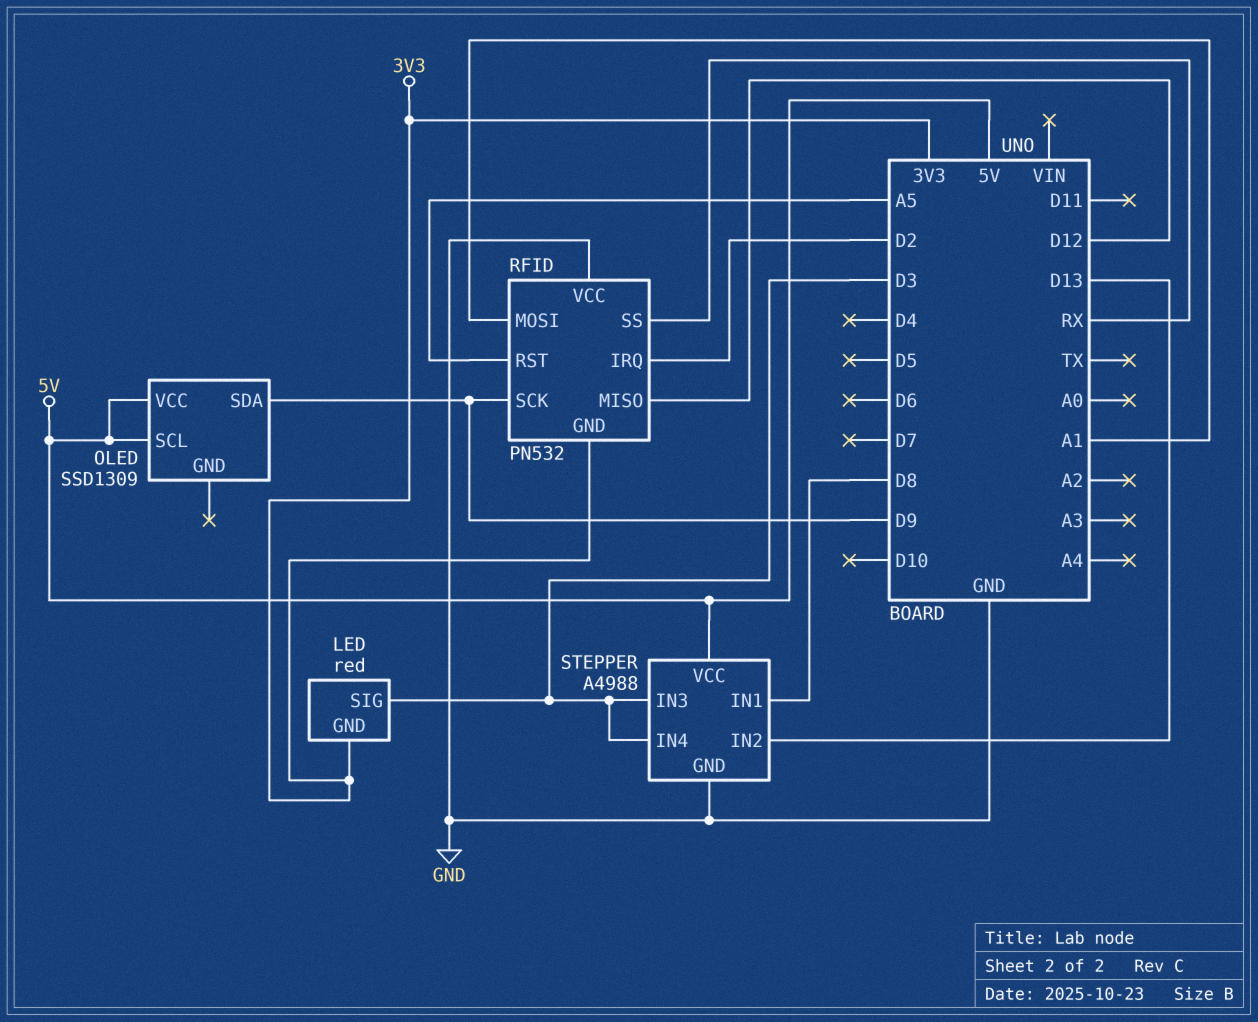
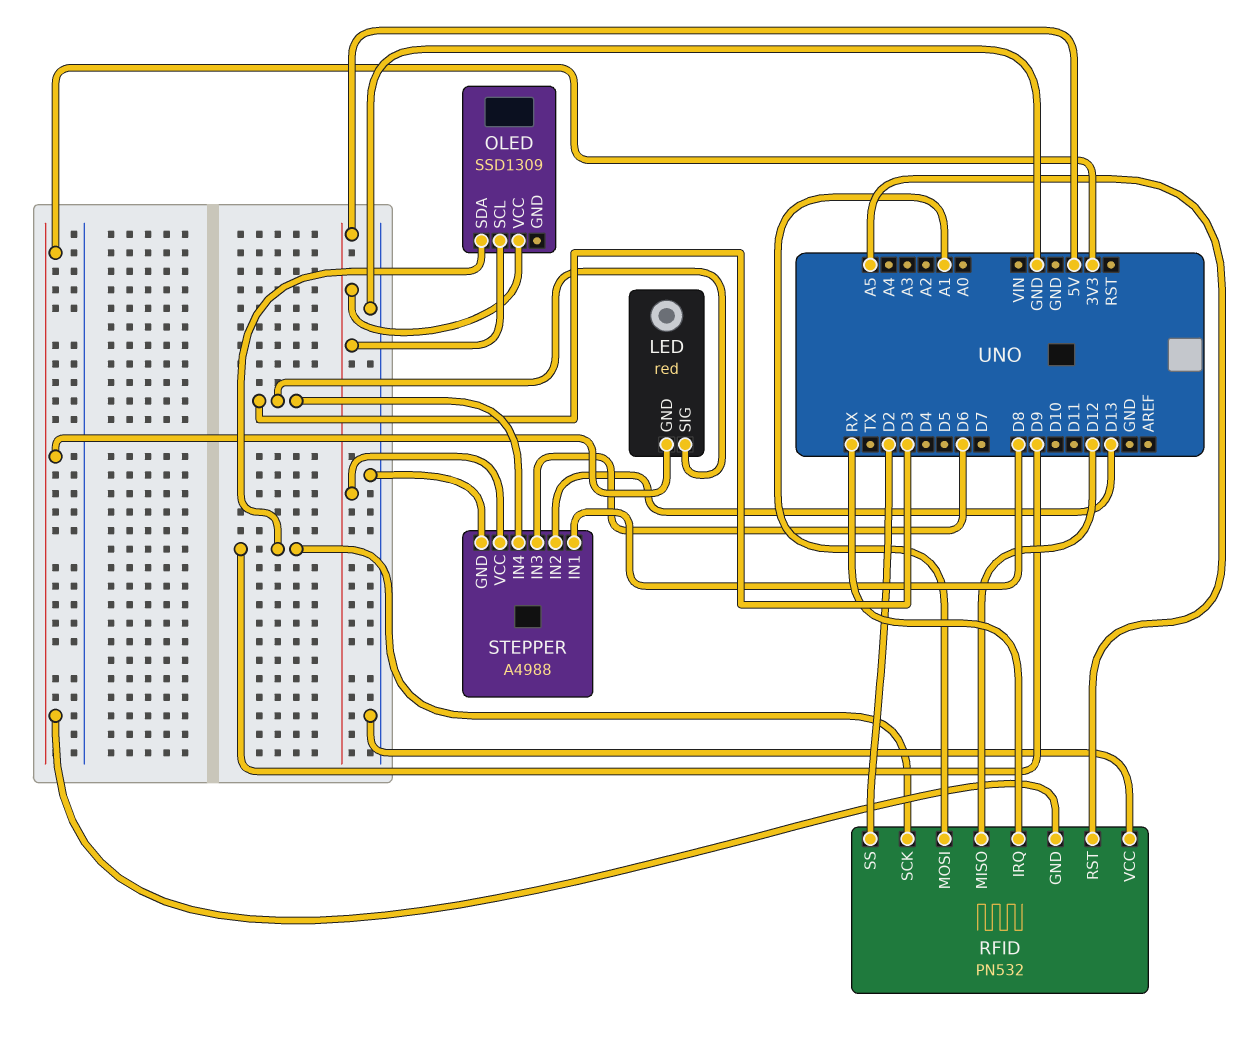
RFID pin IRQ: D2 -> RX
RFID pin SS: RX -> D2
STEPPER pin IN3: D3 -> D6

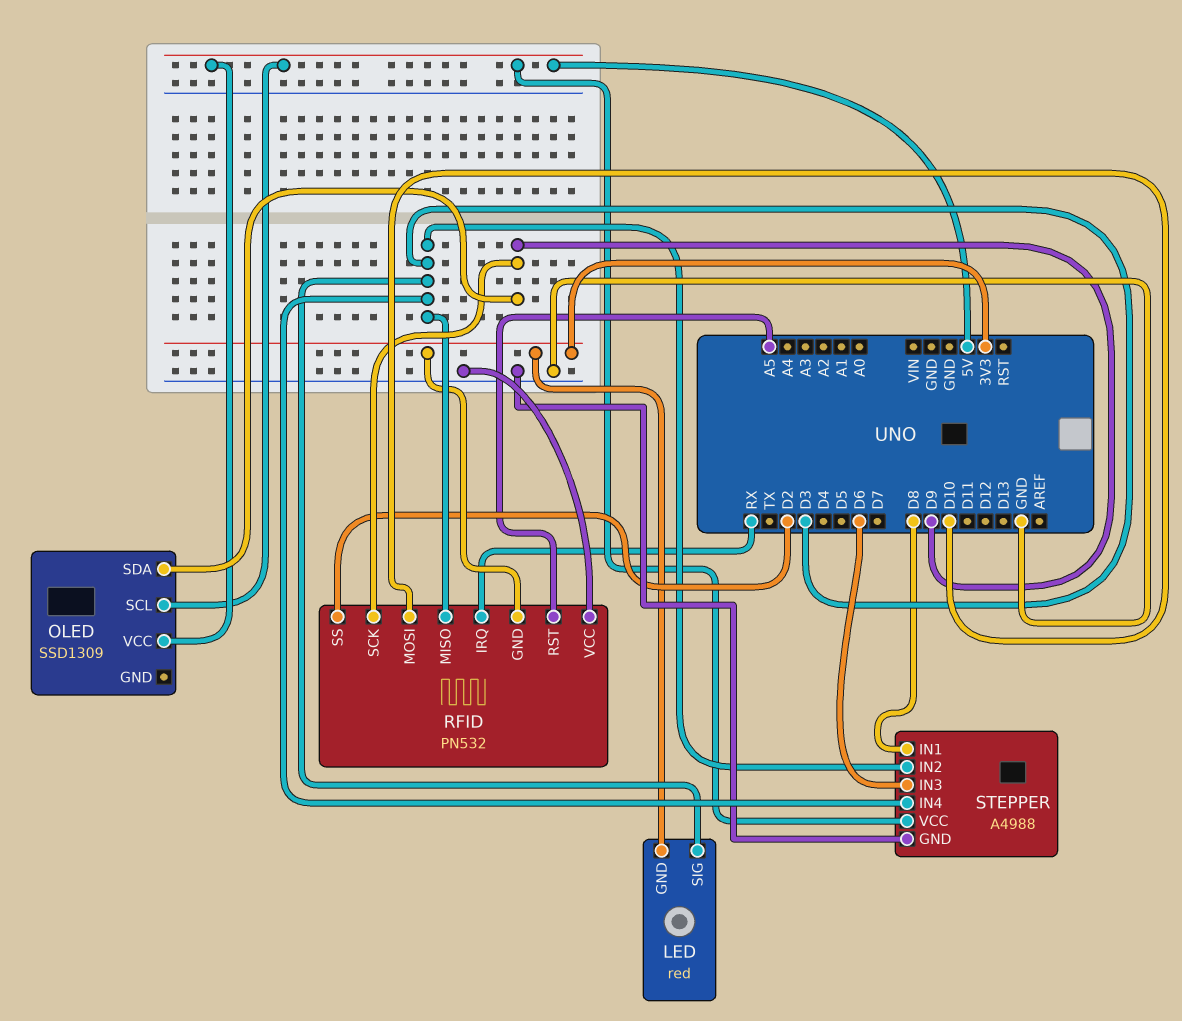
RFID pin MISO: D12 -> D3
RFID pin MOSI: A1 -> D10
STEPPER pin IN2: D13 -> D3

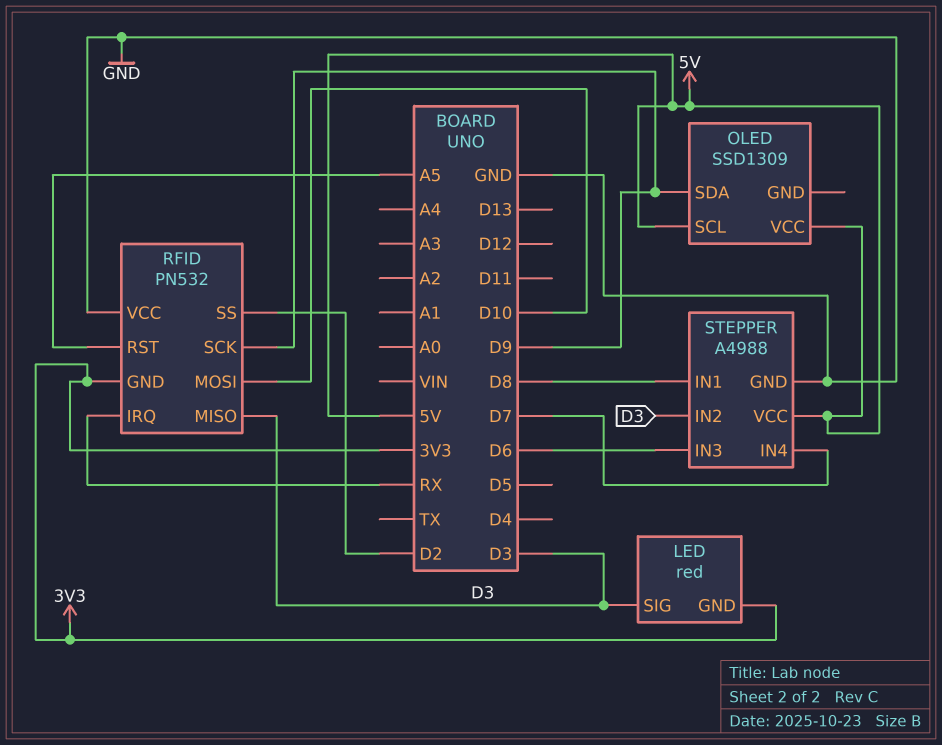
STEPPER pin IN4: D3 -> D7

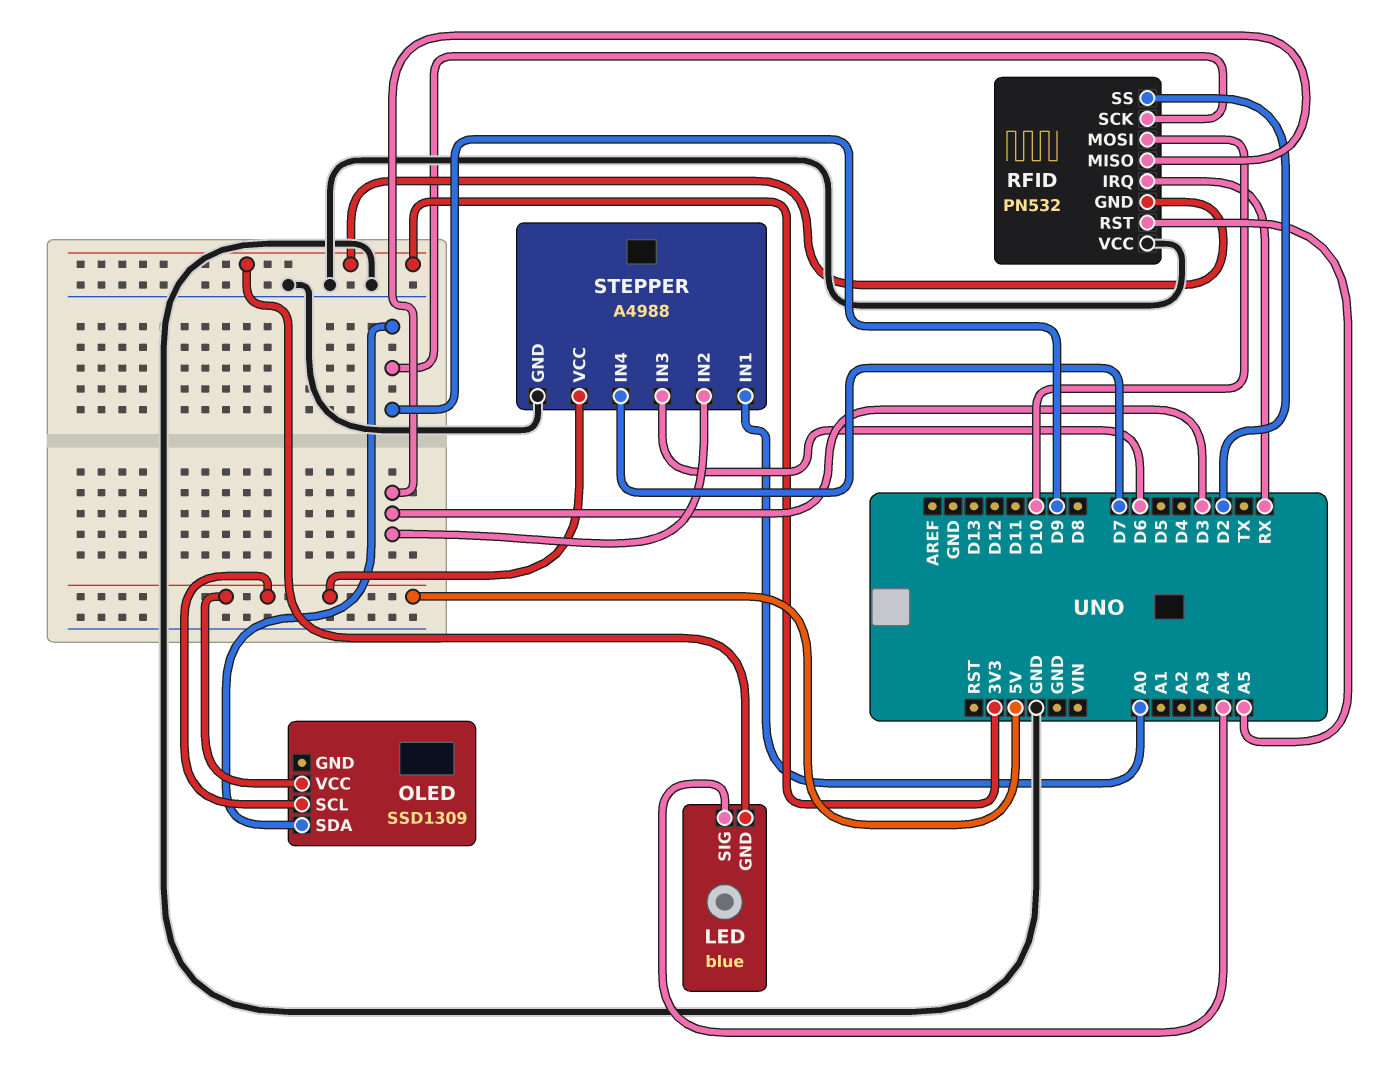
LED: red -> blue
LED pin SIG: D3 -> A4
STEPPER pin IN1: D8 -> A0

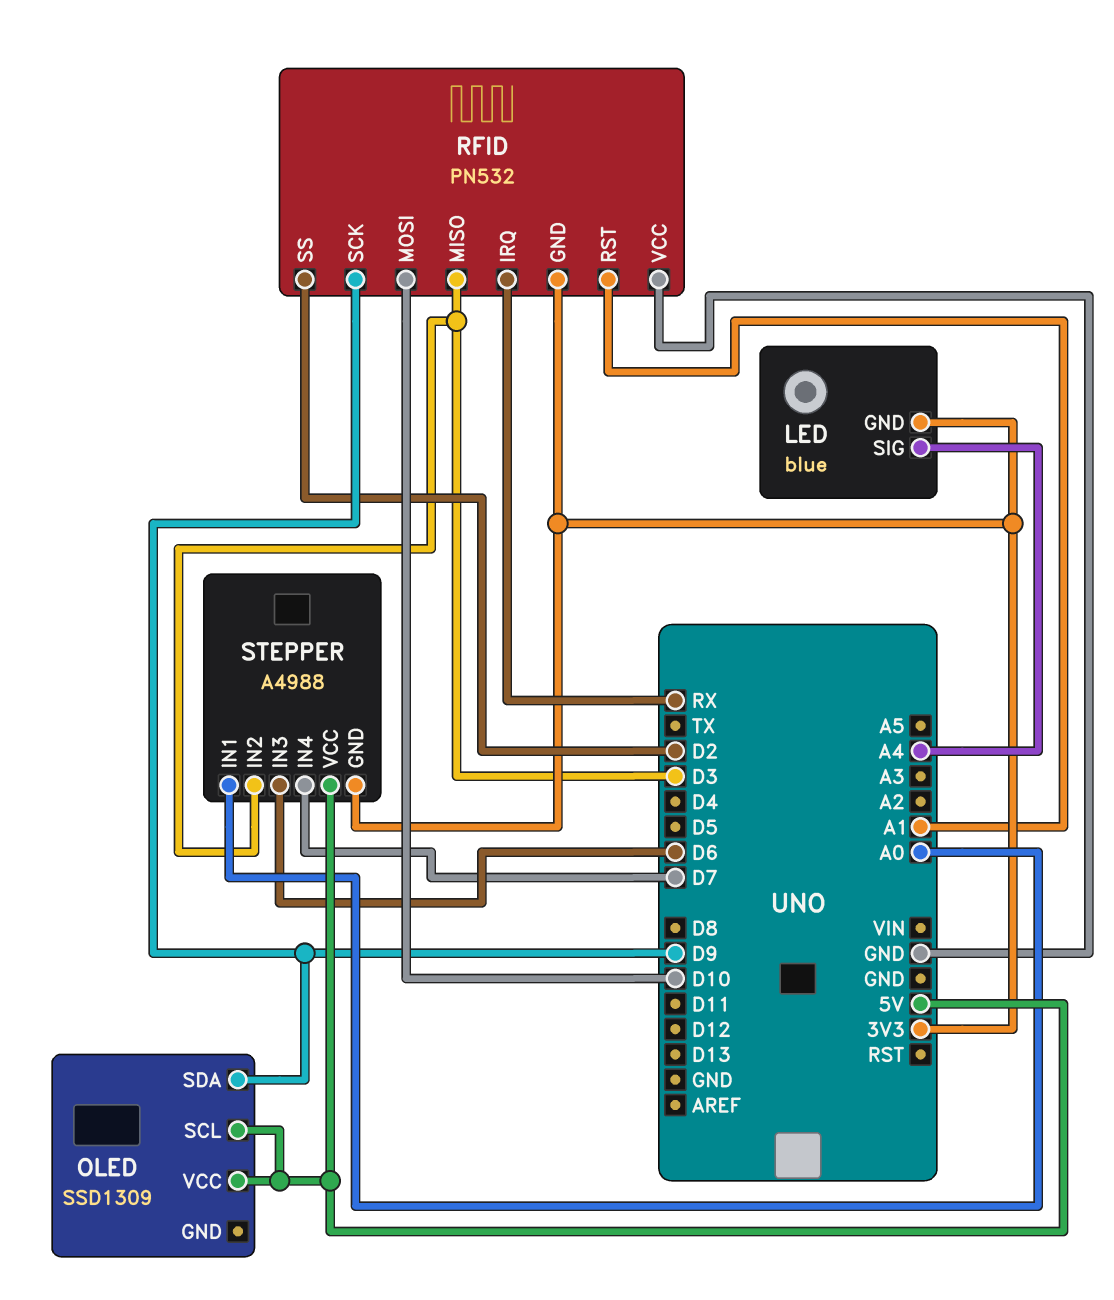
RFID pin RST: A5 -> A1
STEPPER pin GND: GND -> 3V3

